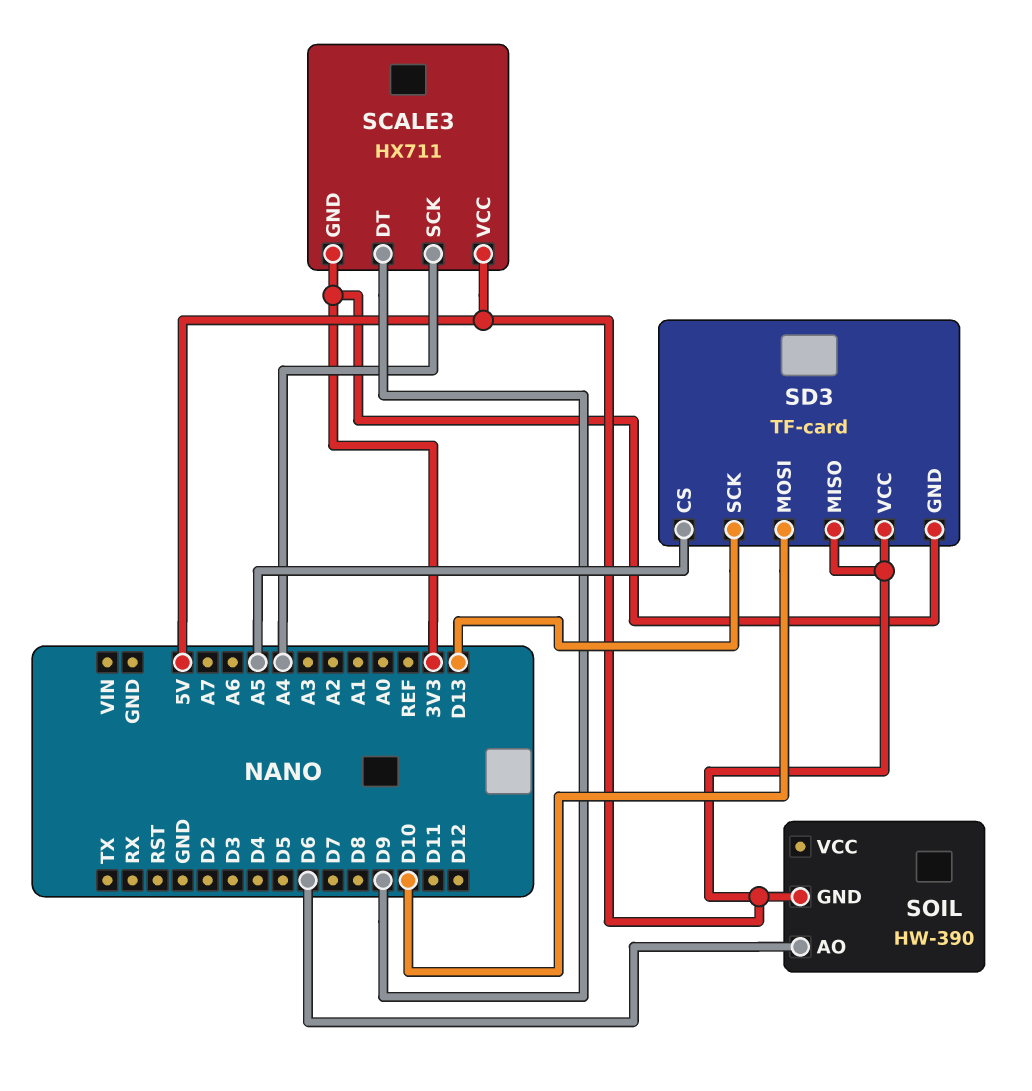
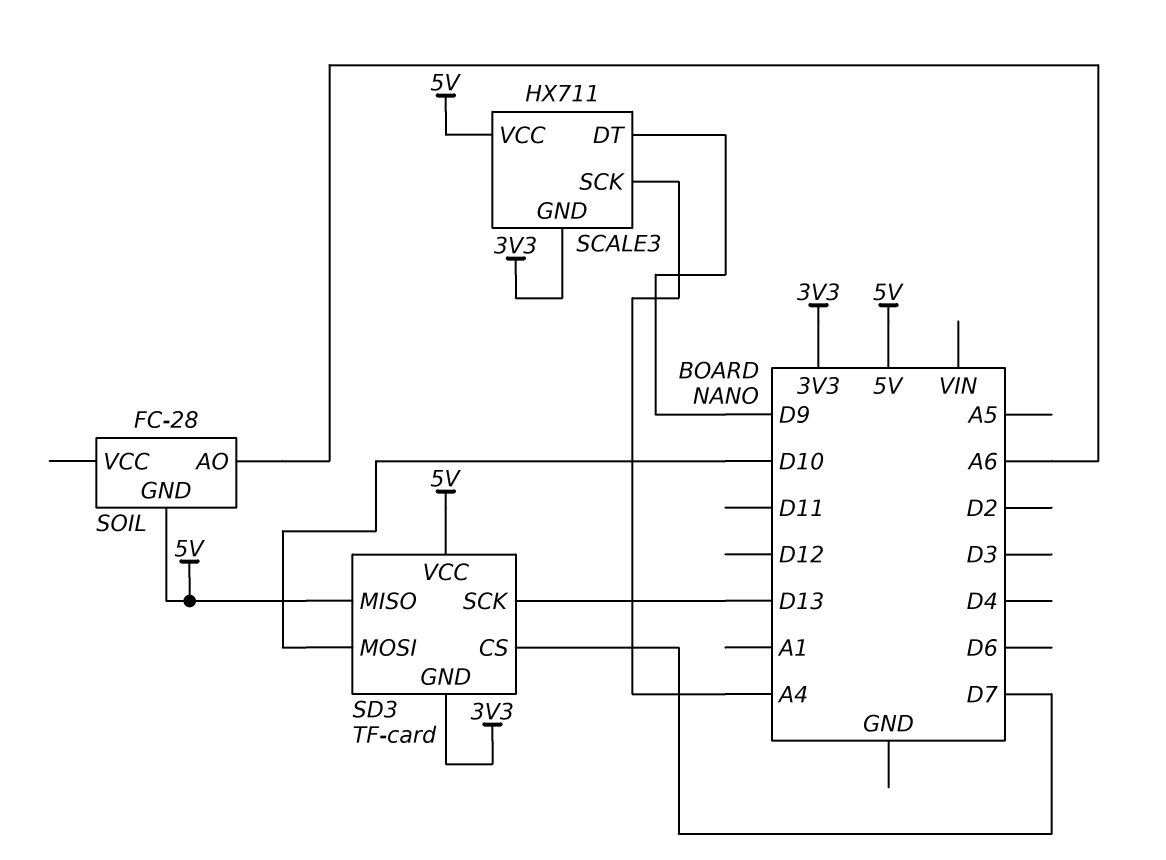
SD3 pin CS: A5 -> D7
SOIL: HW-390 -> FC-28
SOIL pin AO: D6 -> A6

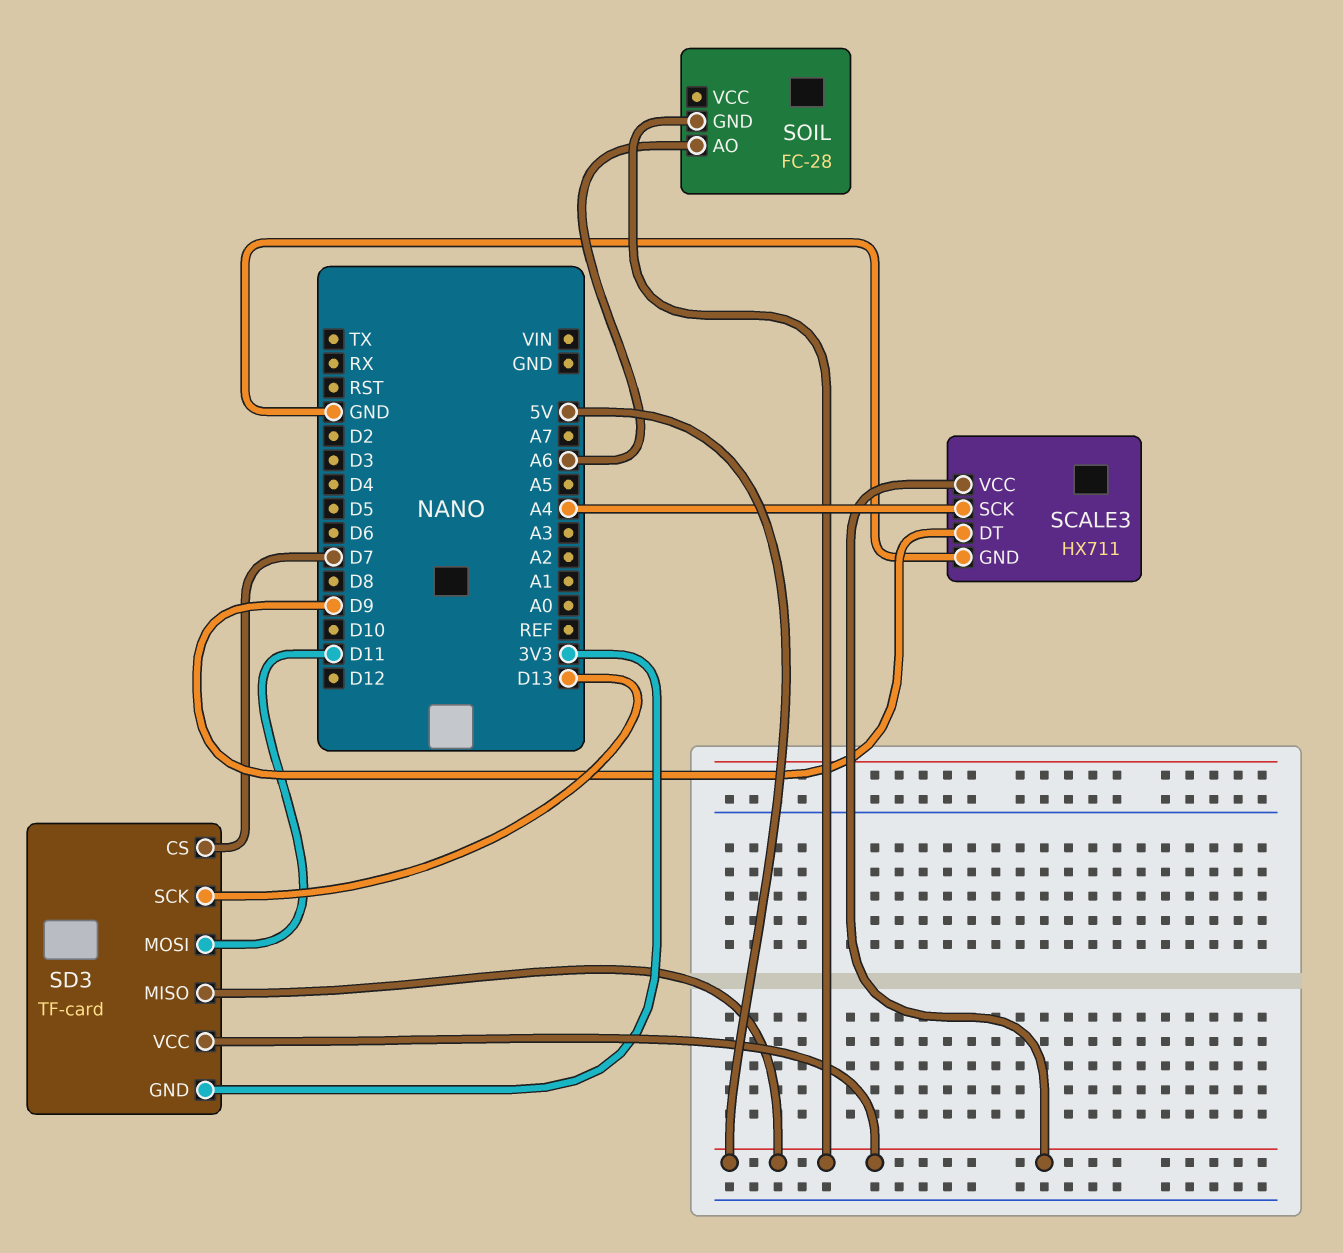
SCALE3 pin GND: 3V3 -> GND
SD3 pin MOSI: D10 -> D11

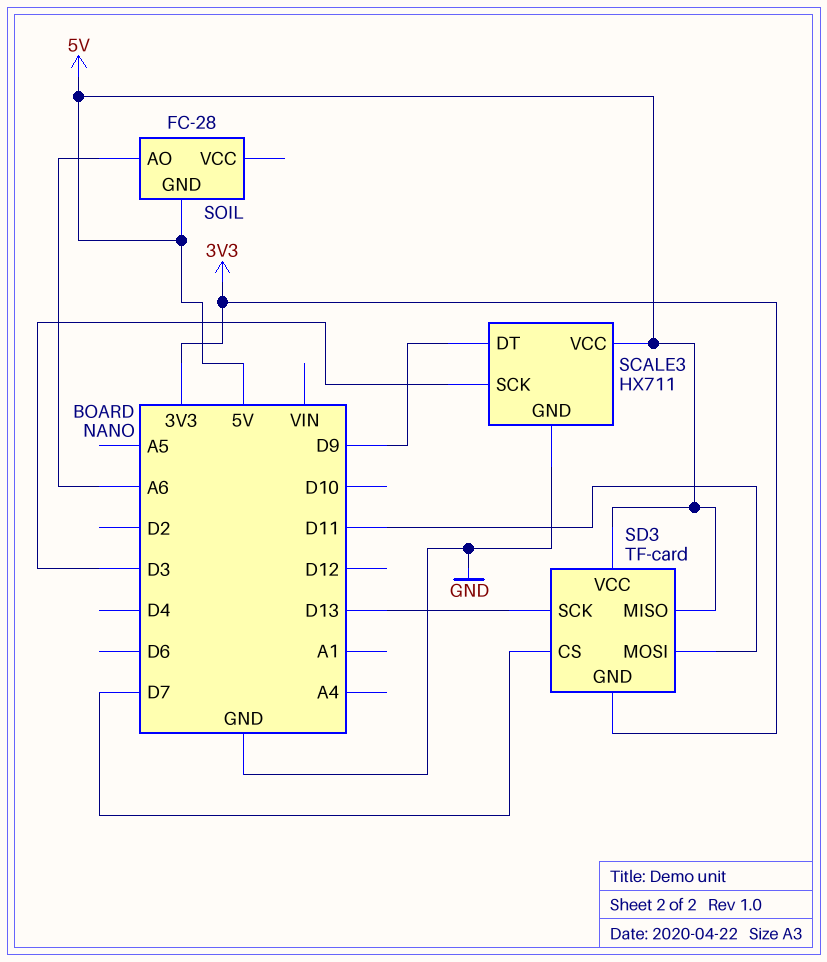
SCALE3 pin SCK: A4 -> D3

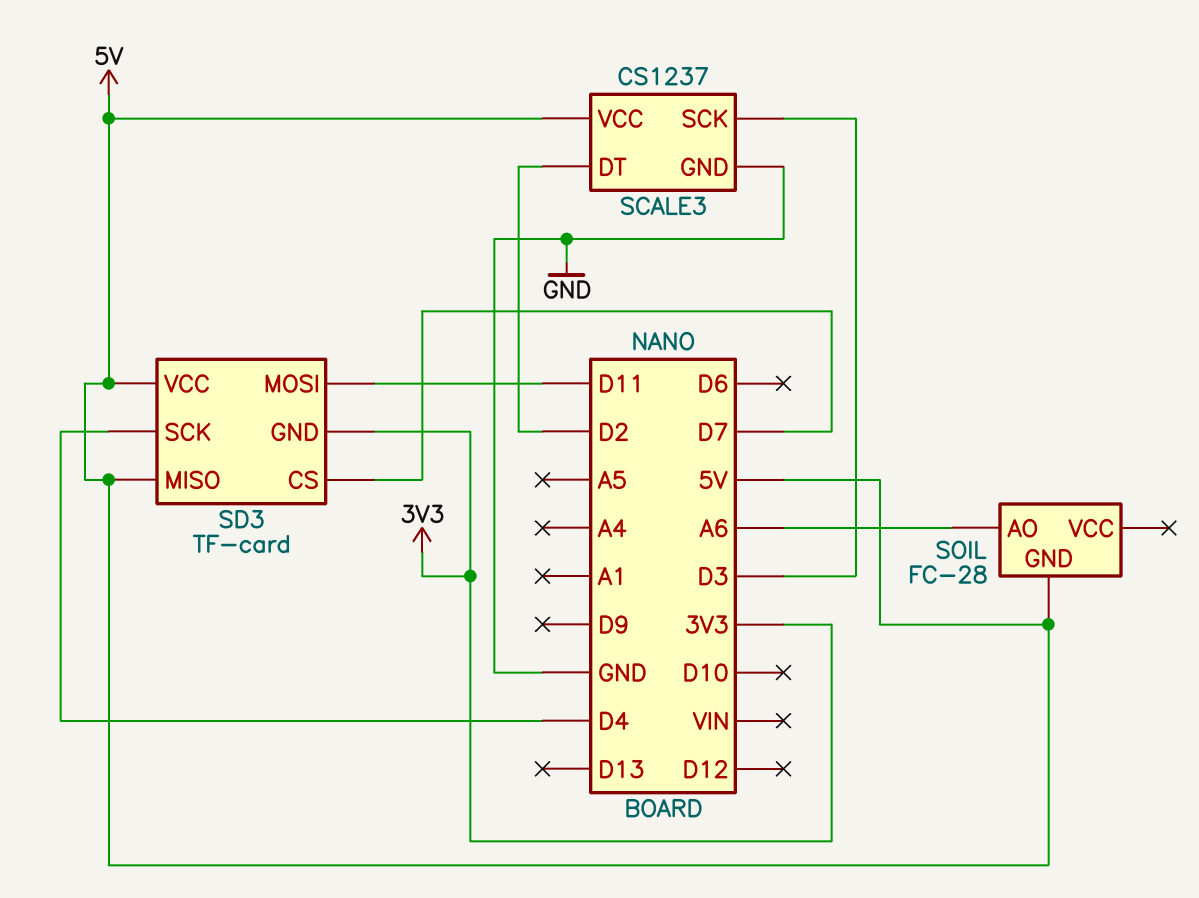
SCALE3: HX711 -> CS1237
SCALE3 pin DT: D9 -> D2
SD3 pin SCK: D13 -> D4

